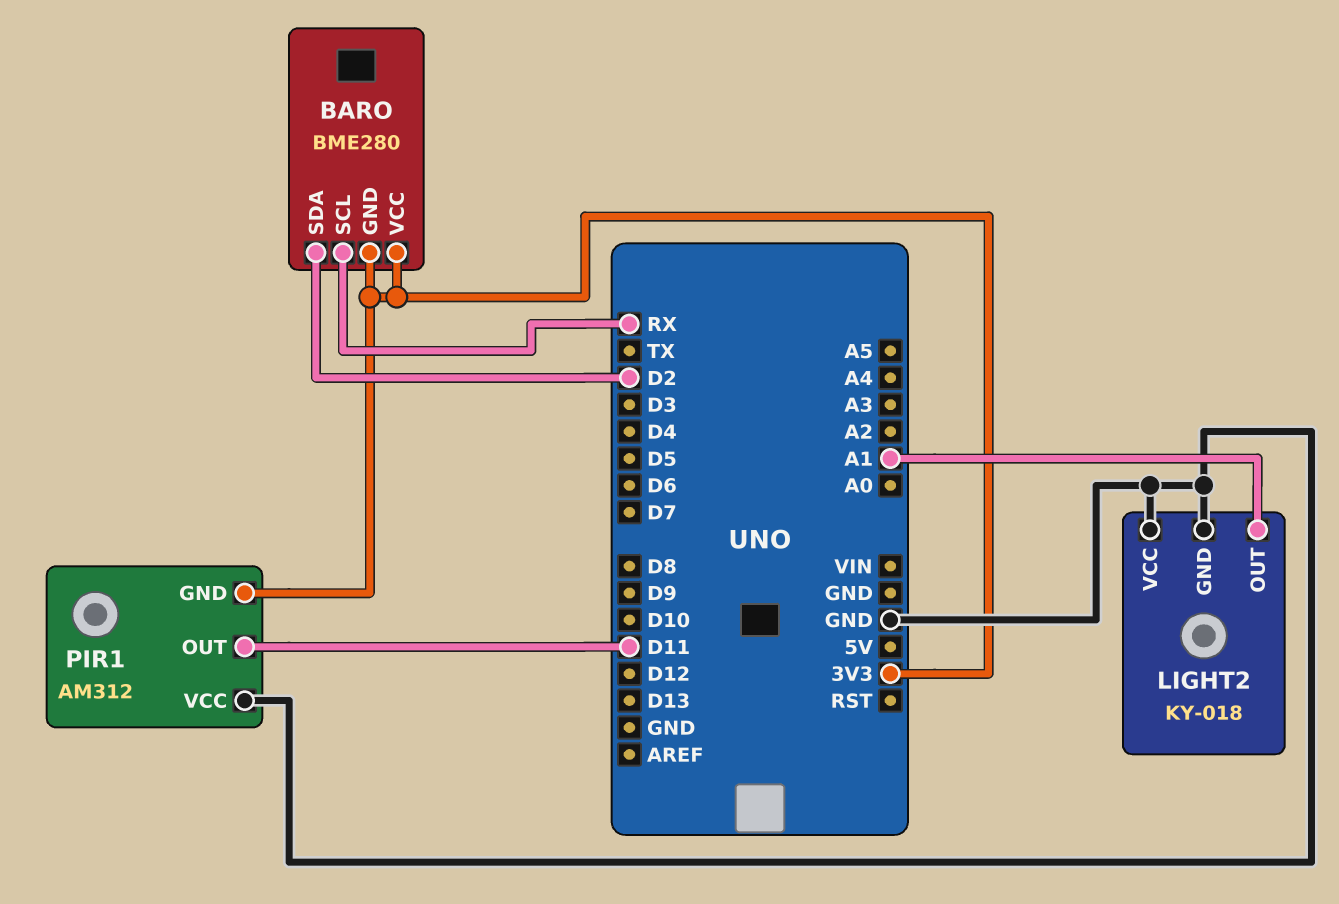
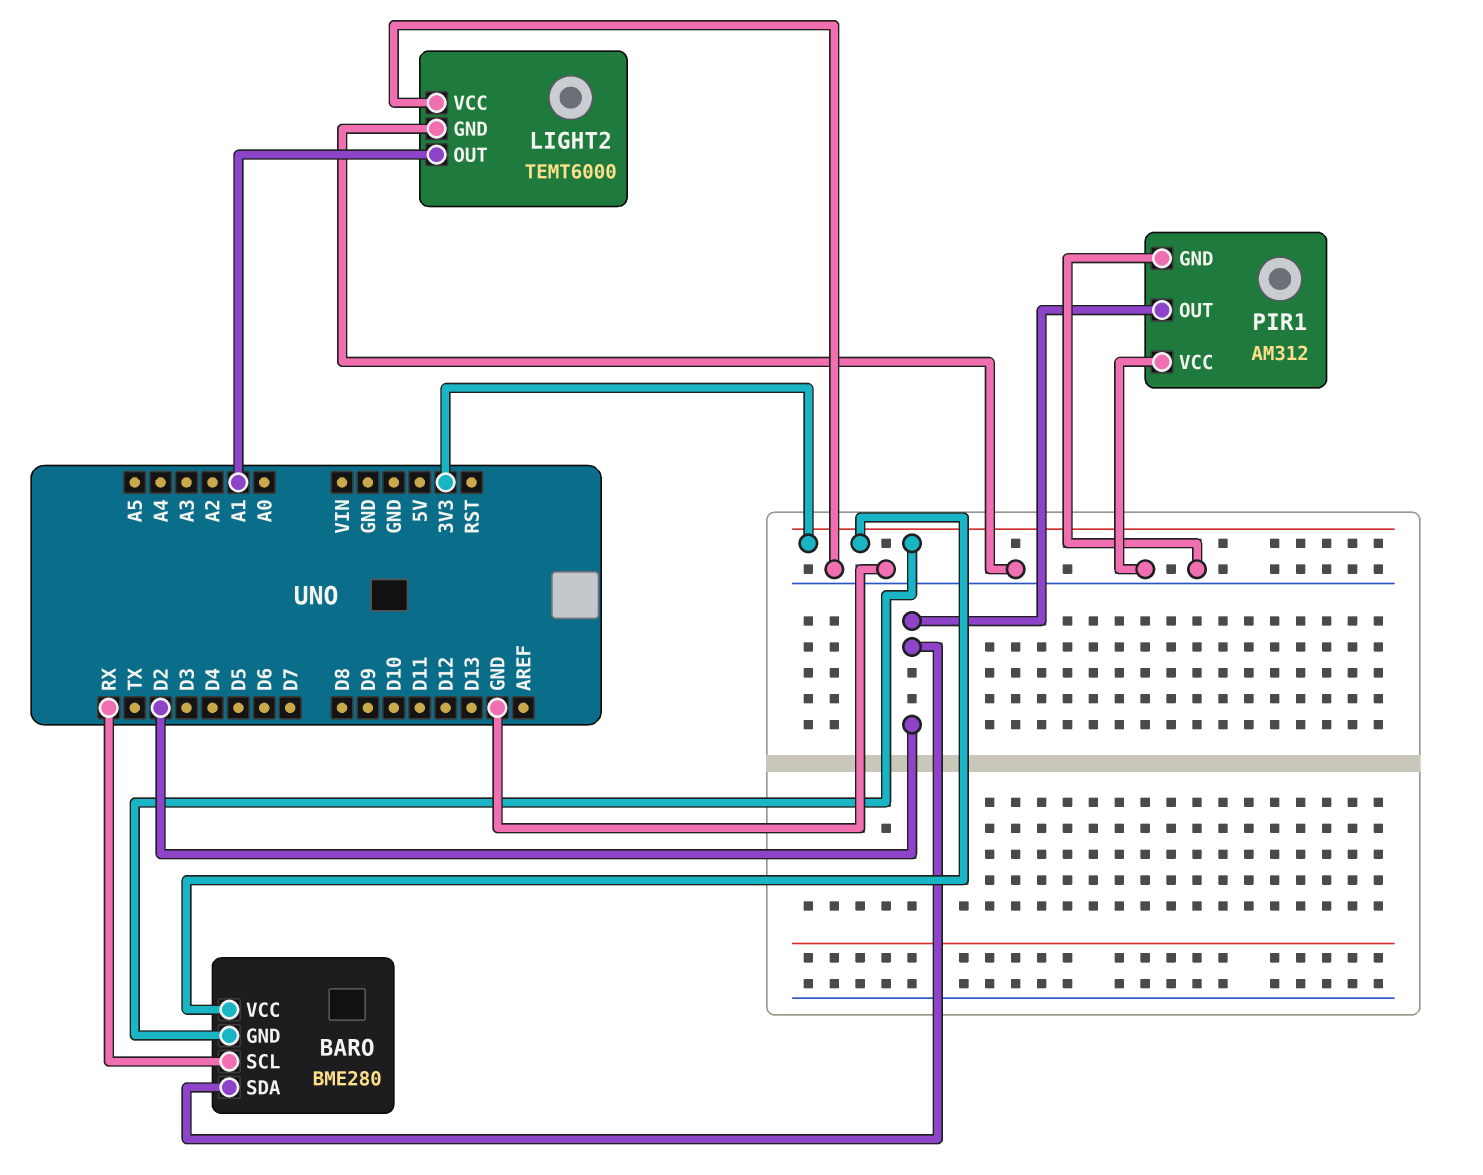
LIGHT2: KY-018 -> TEMT6000
PIR1 pin GND: 3V3 -> GND
PIR1 pin OUT: D11 -> D2

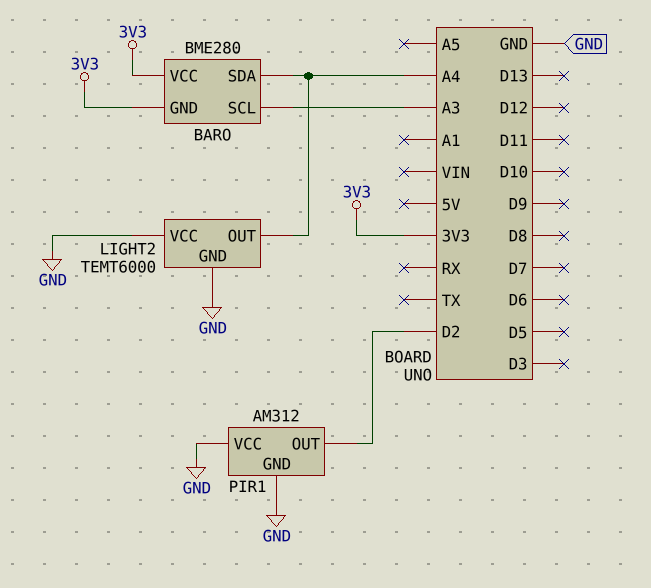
BARO pin SCL: RX -> A3
BARO pin SDA: D2 -> A4
LIGHT2 pin OUT: A1 -> A4

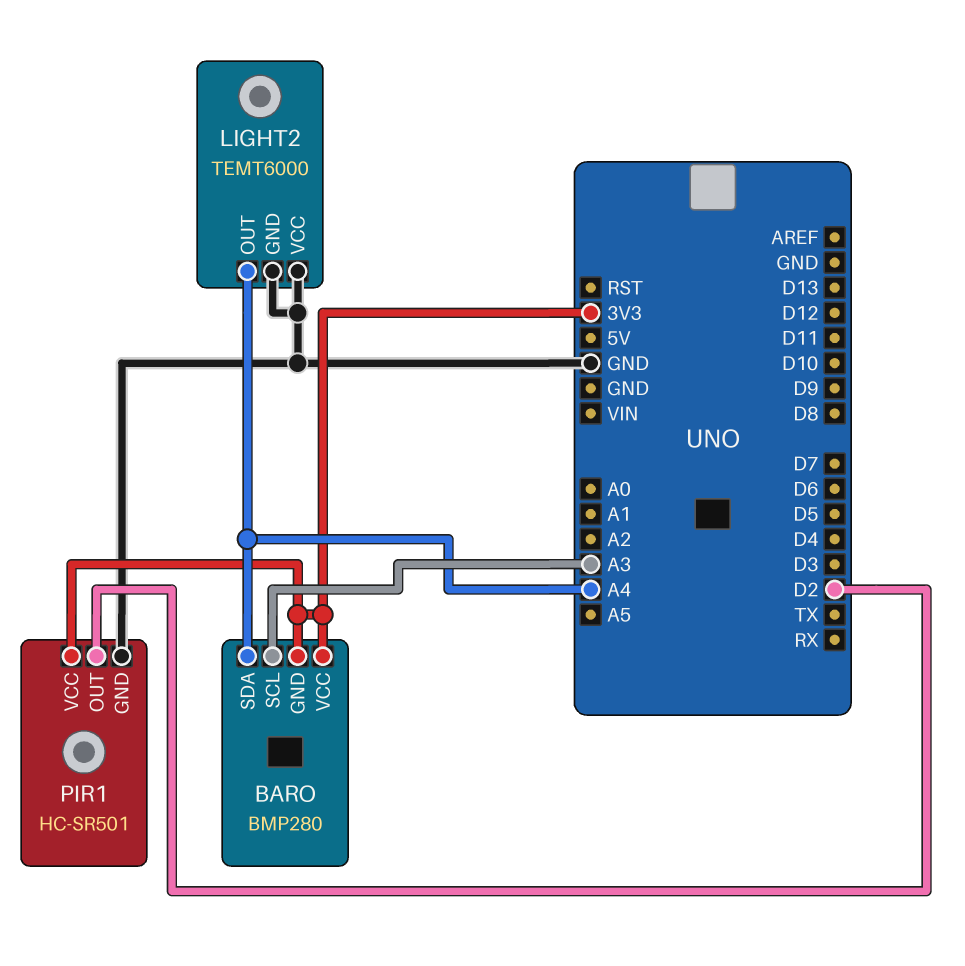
BARO: BME280 -> BMP280
PIR1: AM312 -> HC-SR501
PIR1 pin VCC: GND -> 3V3

